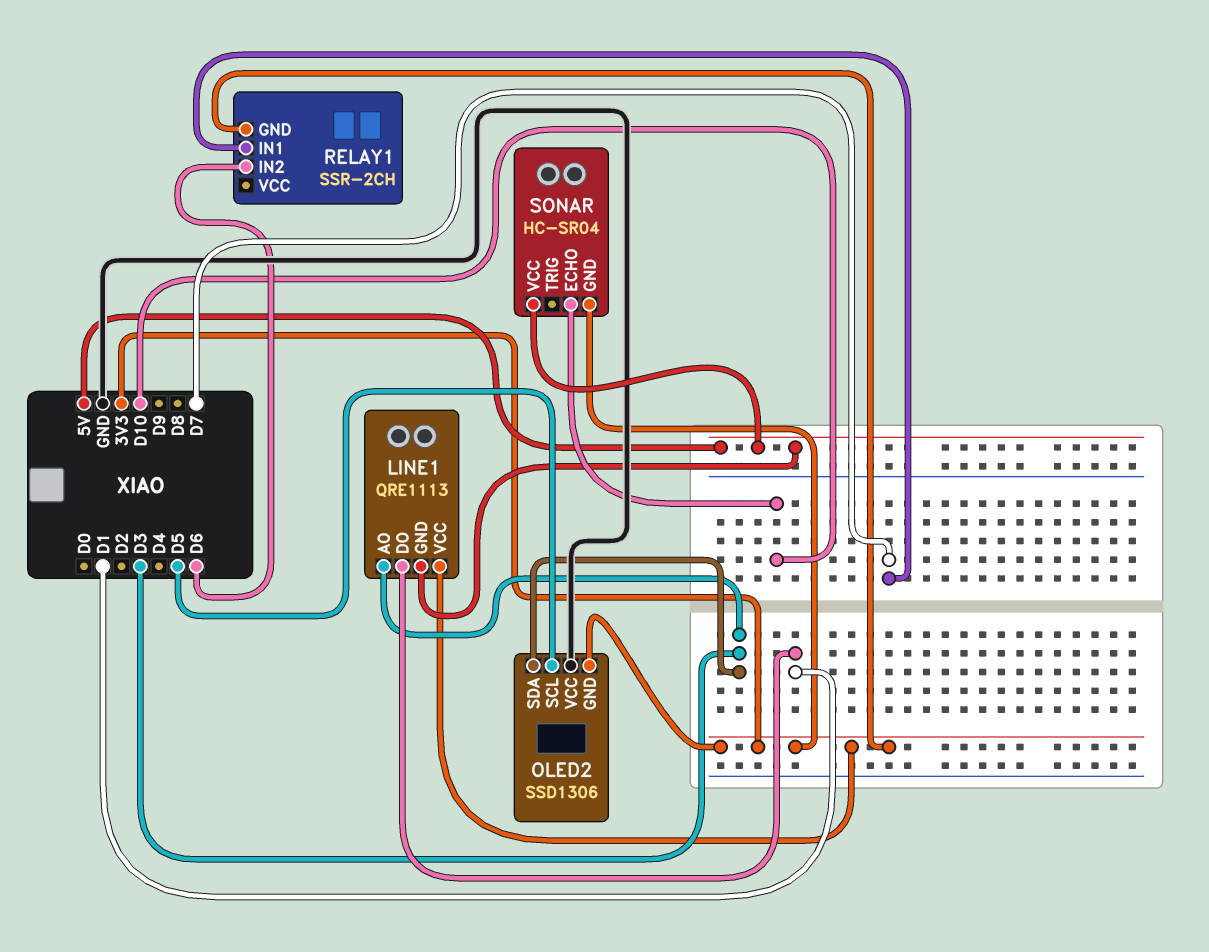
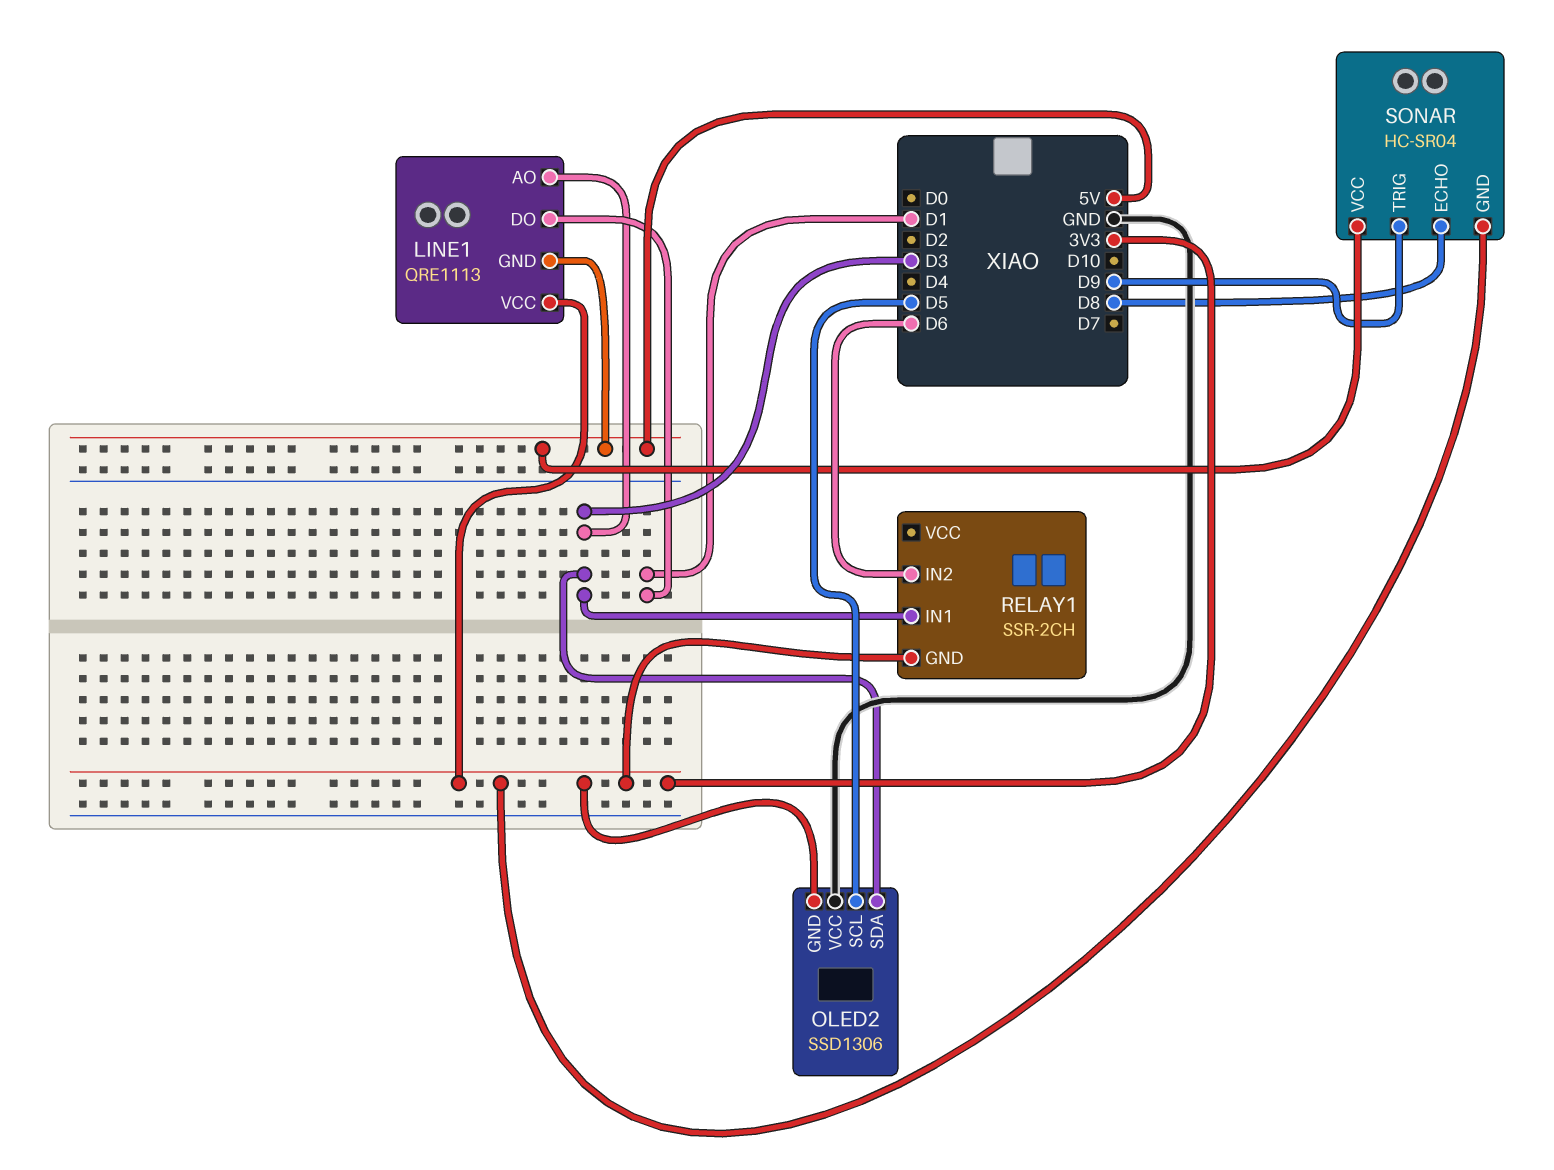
RELAY1 pin IN1: D7 -> D3
SONAR pin ECHO: D10 -> D8
SONAR pin TRIG: none -> D9

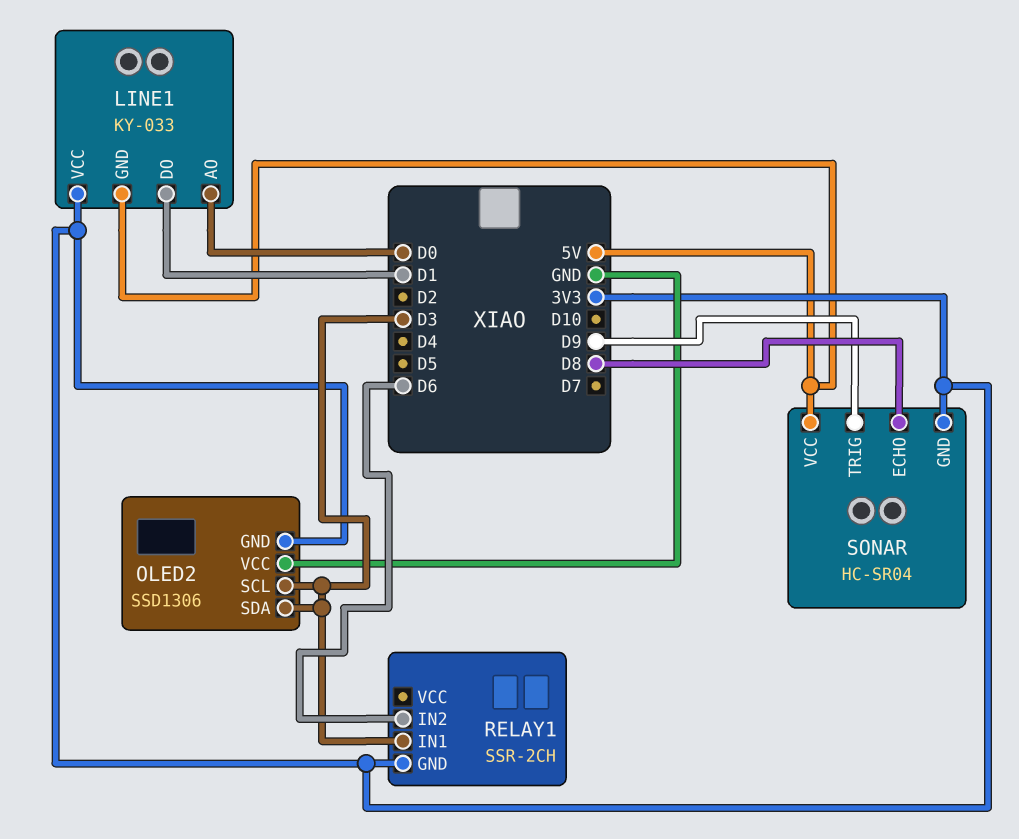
LINE1: QRE1113 -> KY-033
LINE1 pin AO: D3 -> D0
OLED2 pin SCL: D5 -> D3

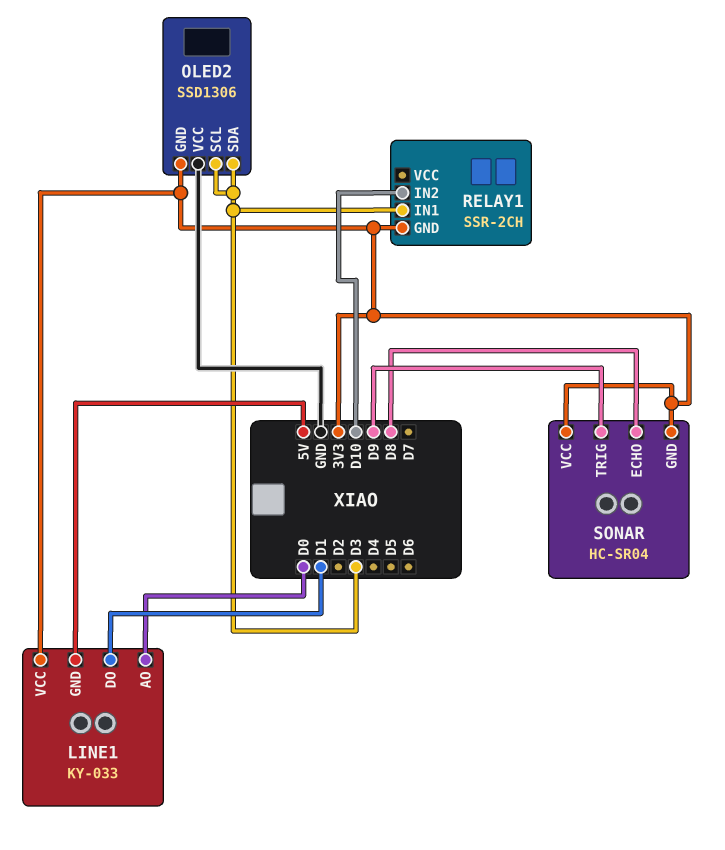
RELAY1 pin IN2: D6 -> D10
SONAR pin VCC: 5V -> 3V3

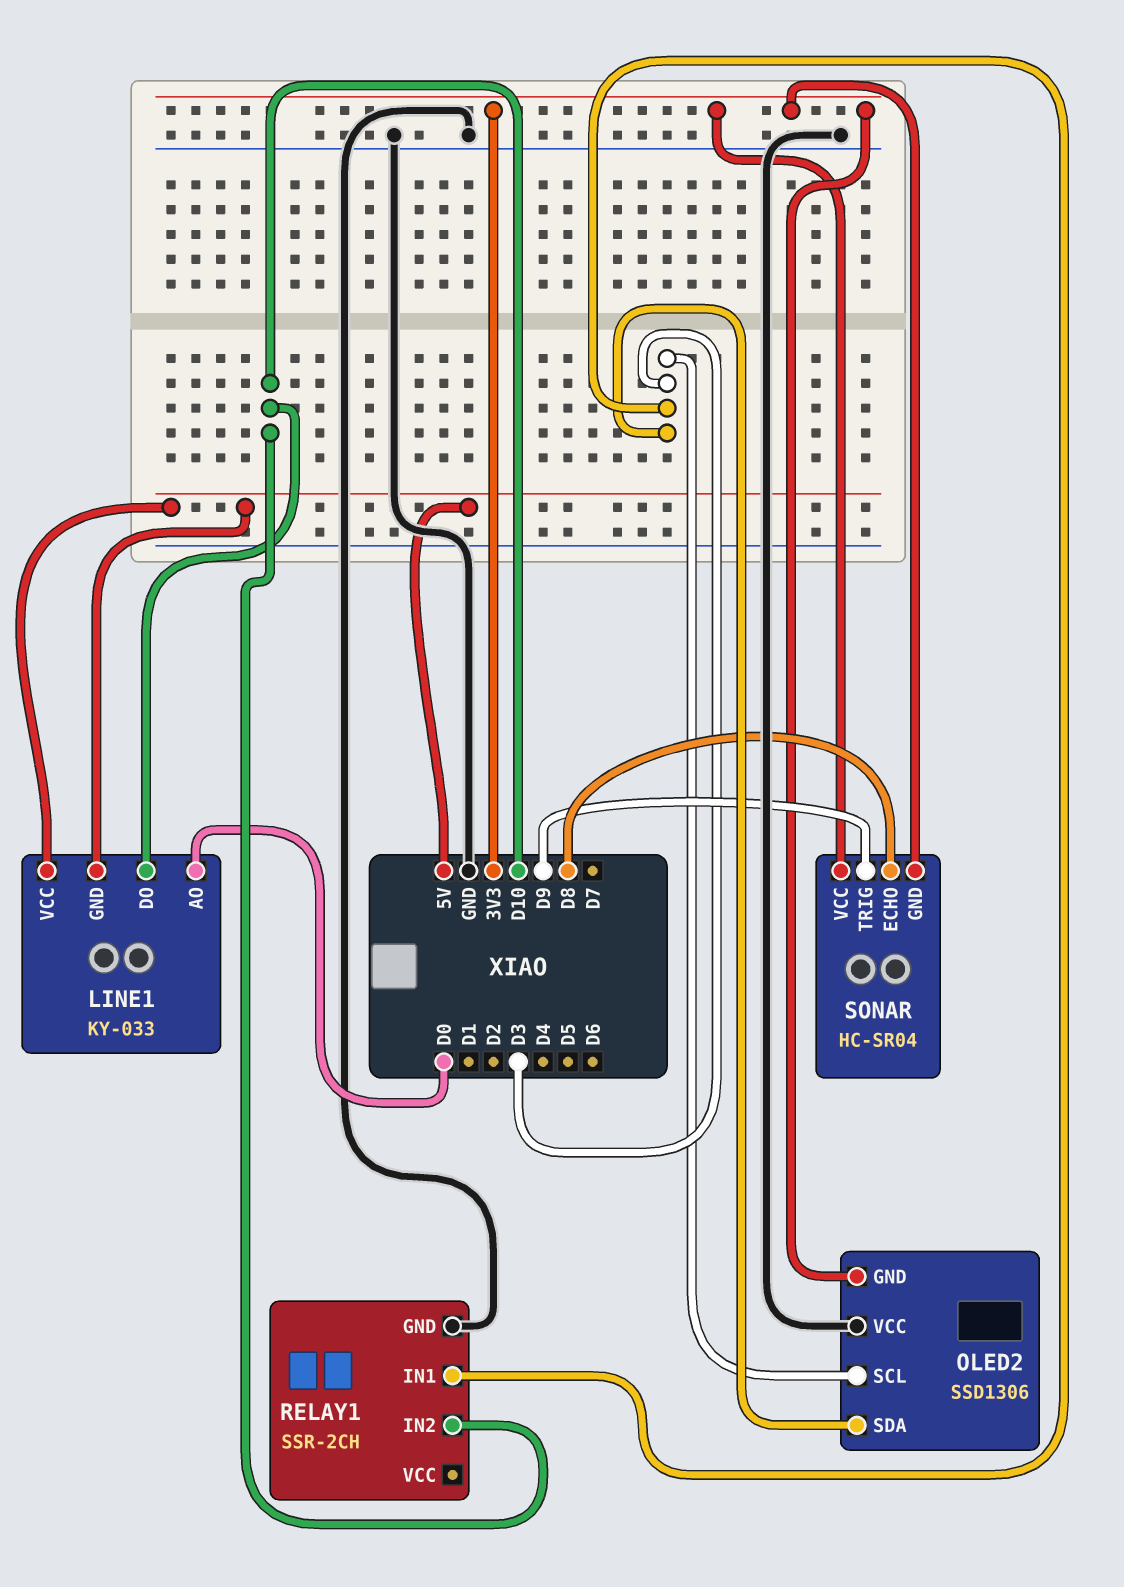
LINE1 pin DO: D1 -> D10
LINE1 pin VCC: 3V3 -> 5V
RELAY1 pin GND: 3V3 -> GND

